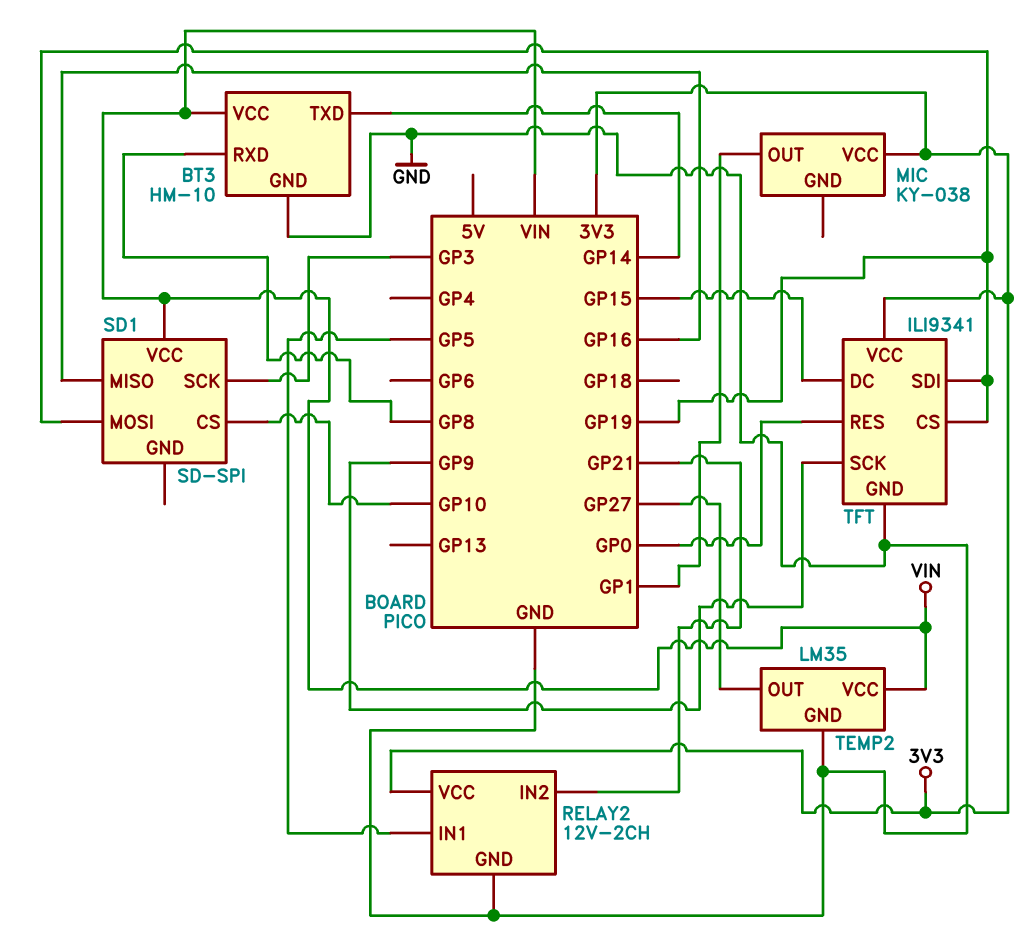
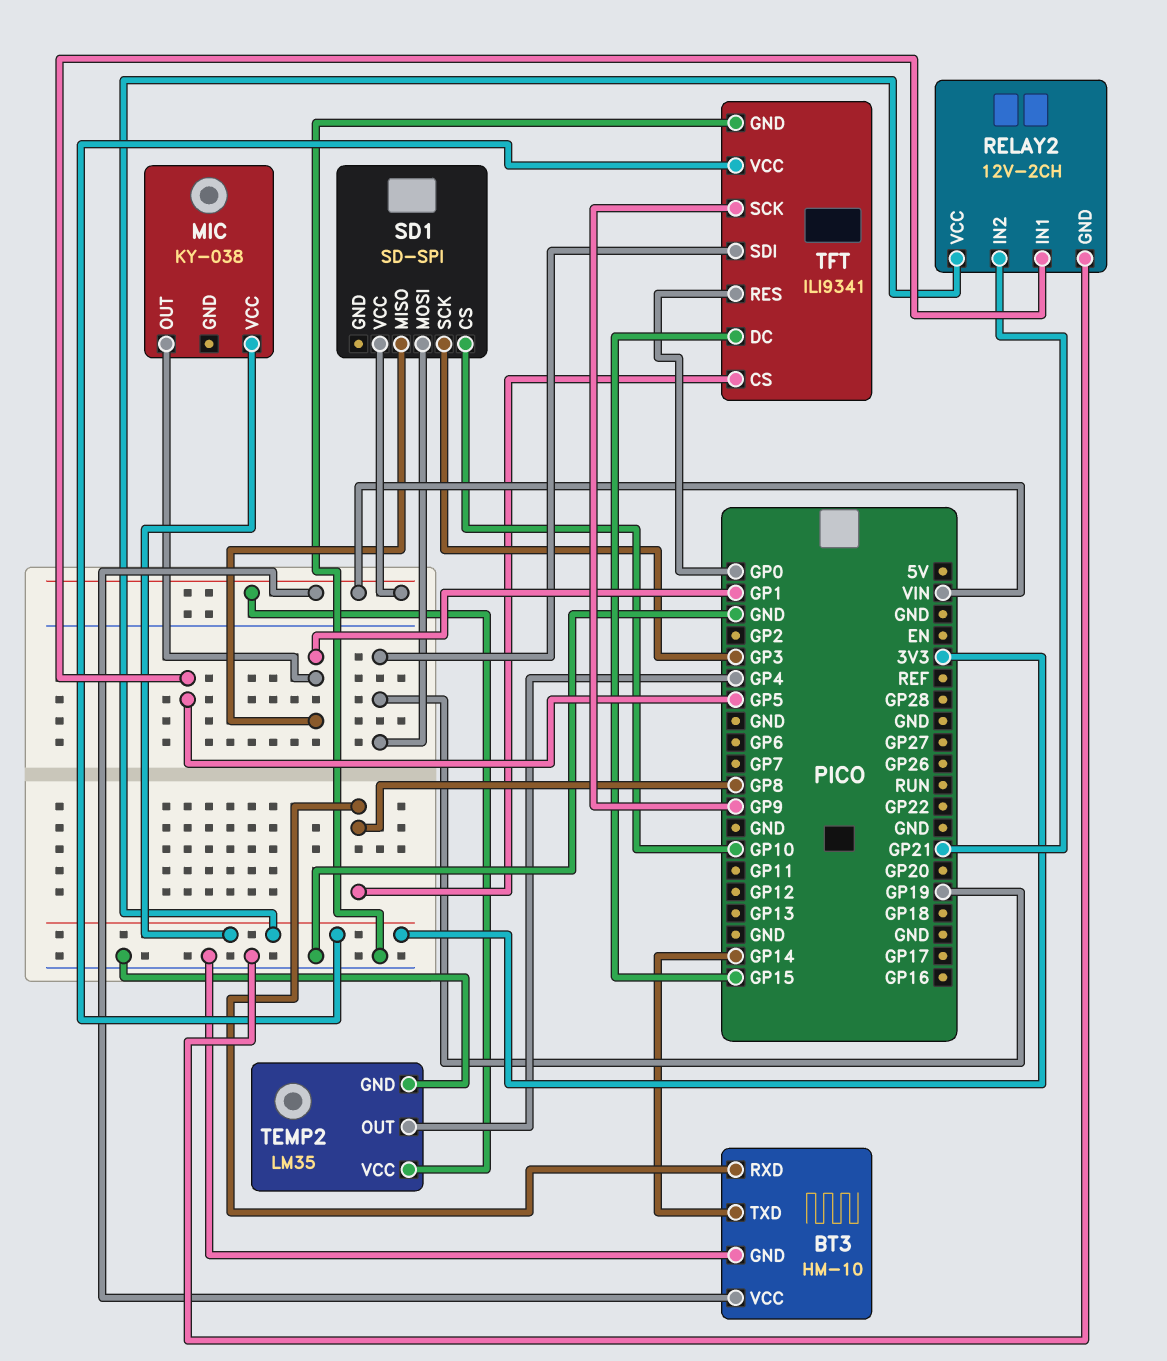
SD1 pin MISO: GP16 -> GP1
TEMP2 pin OUT: GP27 -> GP4
TFT pin CS: GP19 -> GP8

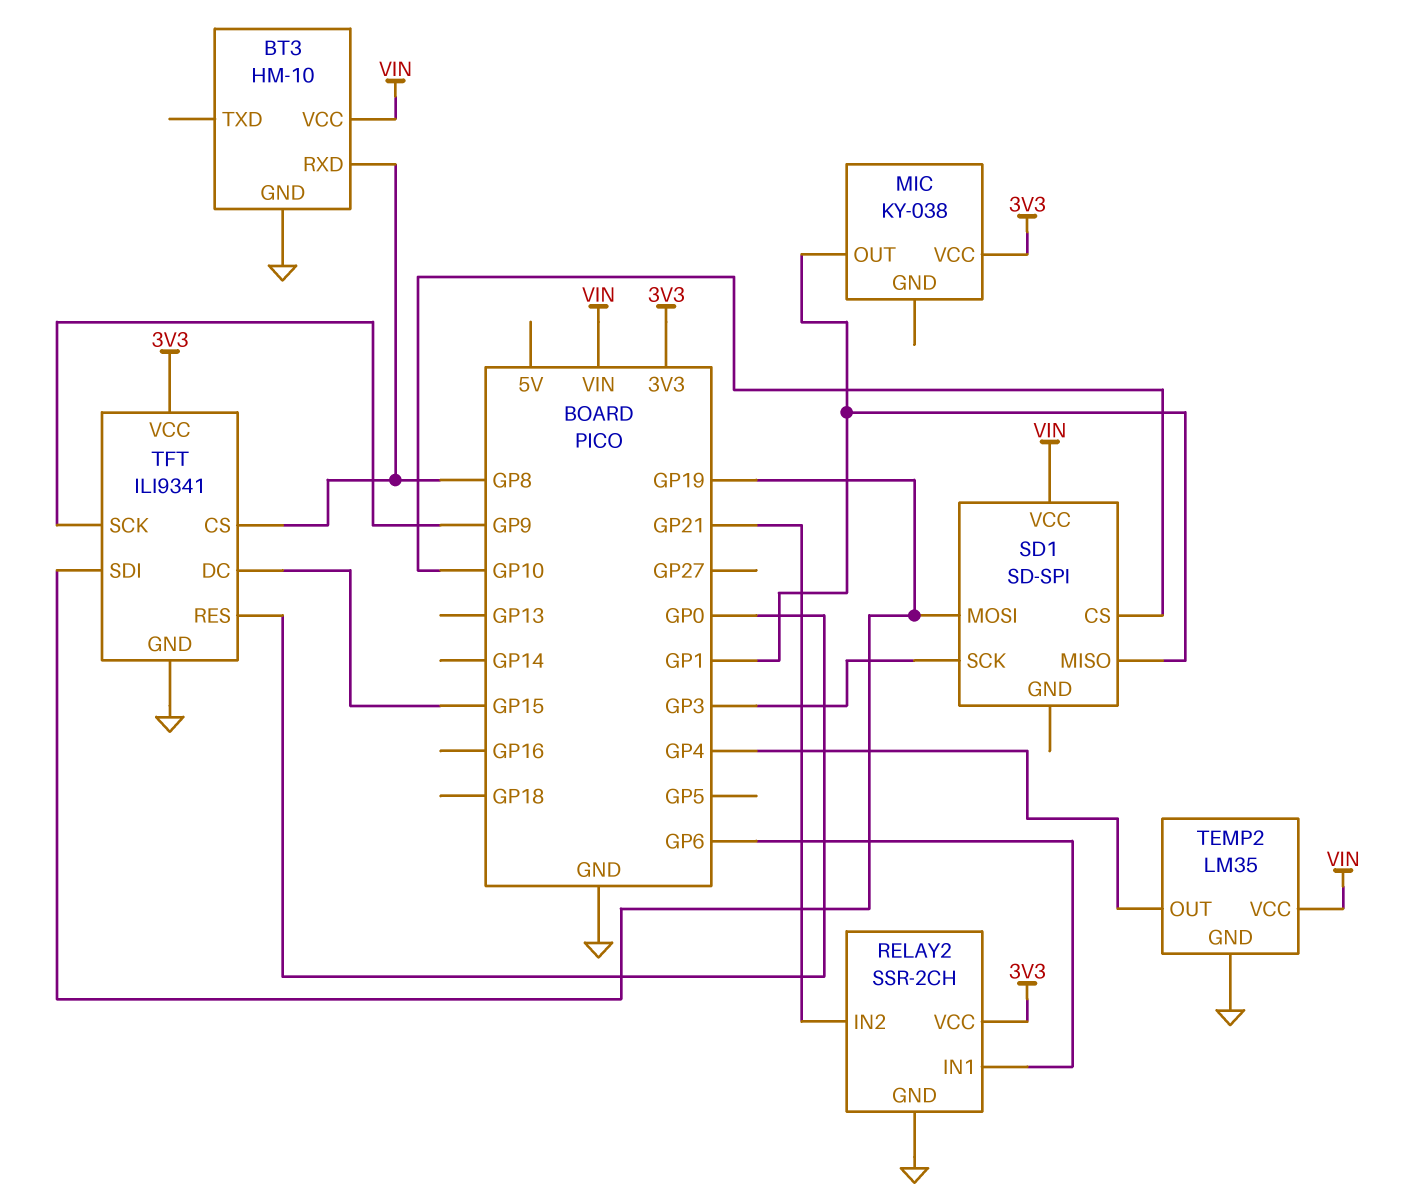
BT3 pin TXD: GP14 -> none
RELAY2: 12V-2CH -> SSR-2CH
RELAY2 pin IN1: GP5 -> GP6

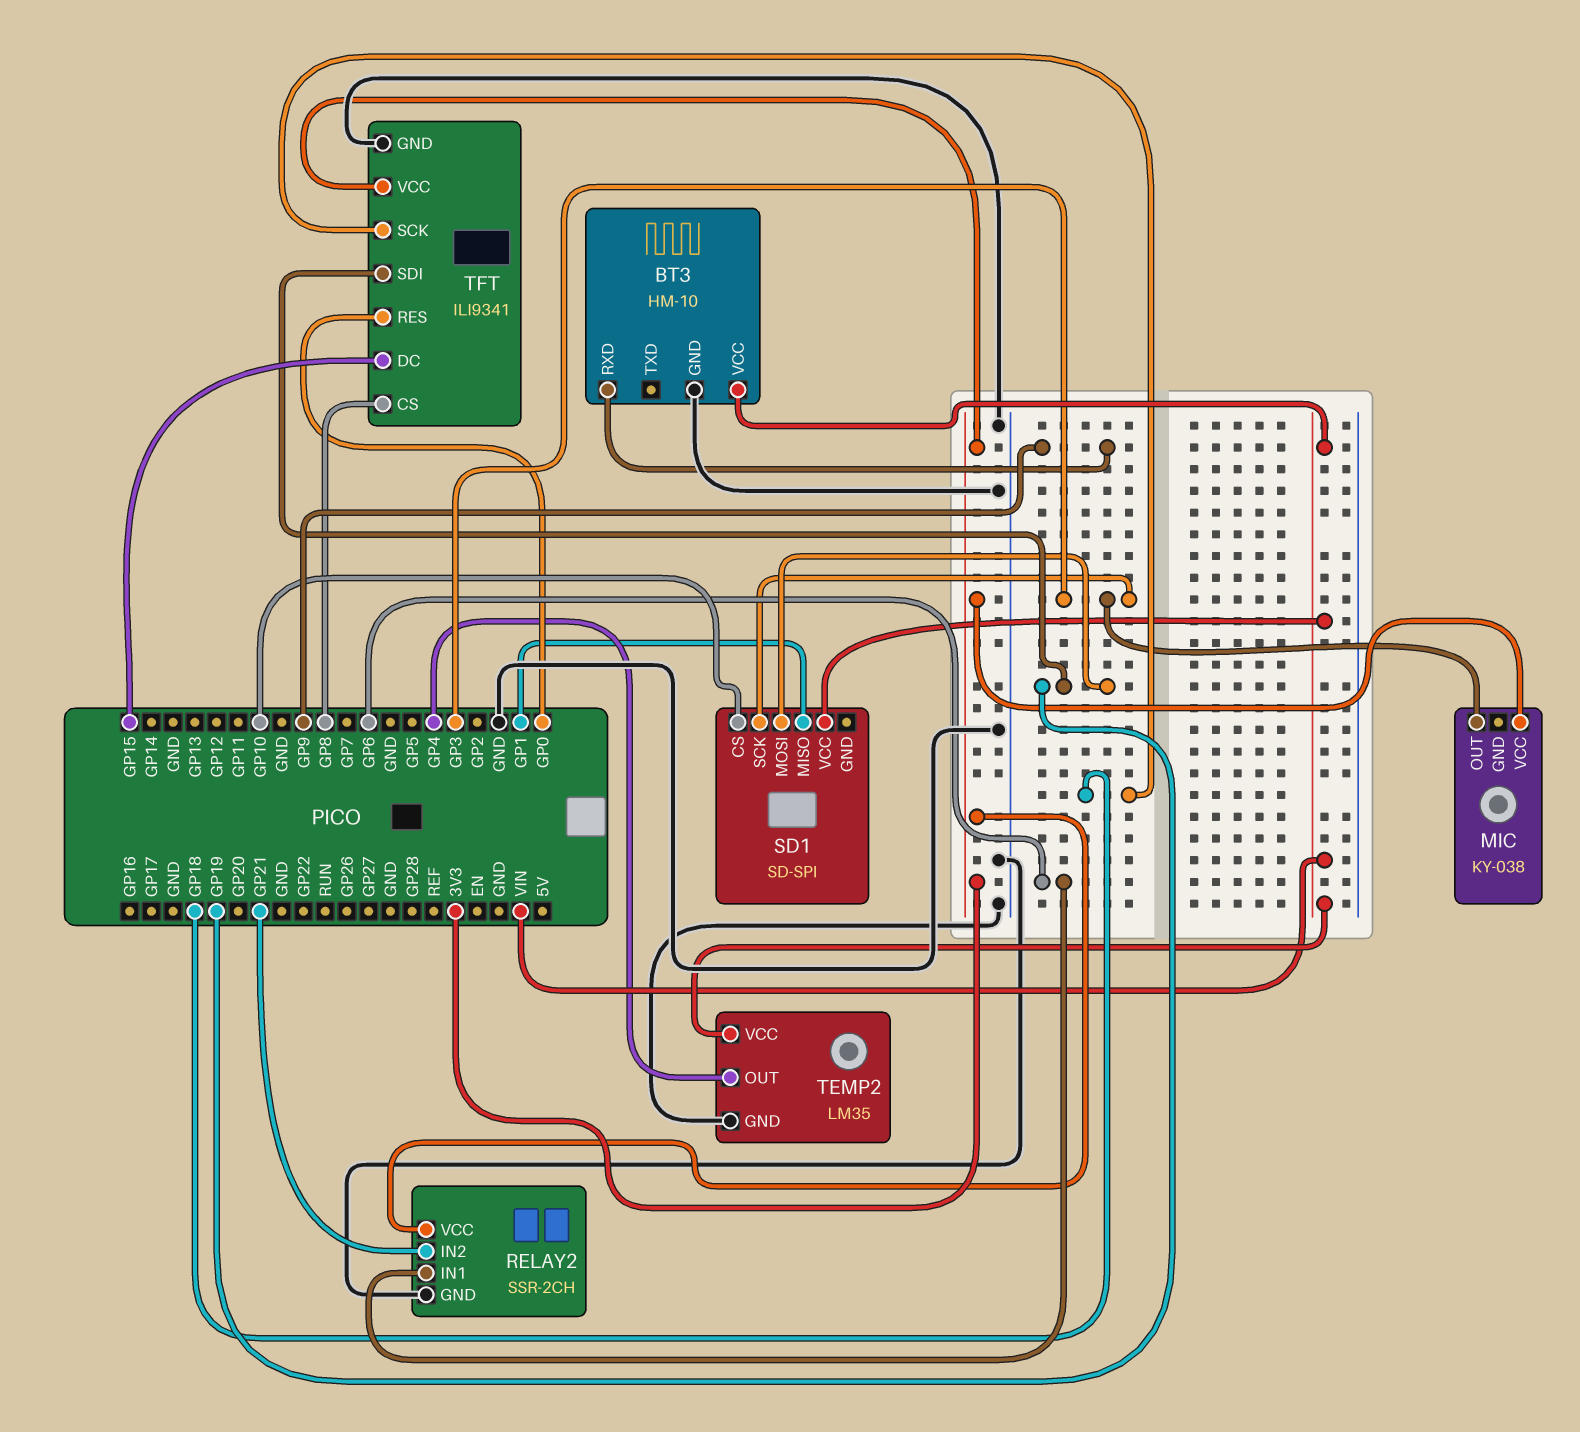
BT3 pin RXD: GP8 -> GP9
MIC pin OUT: GP1 -> GP3
TFT pin SCK: GP9 -> GP18

